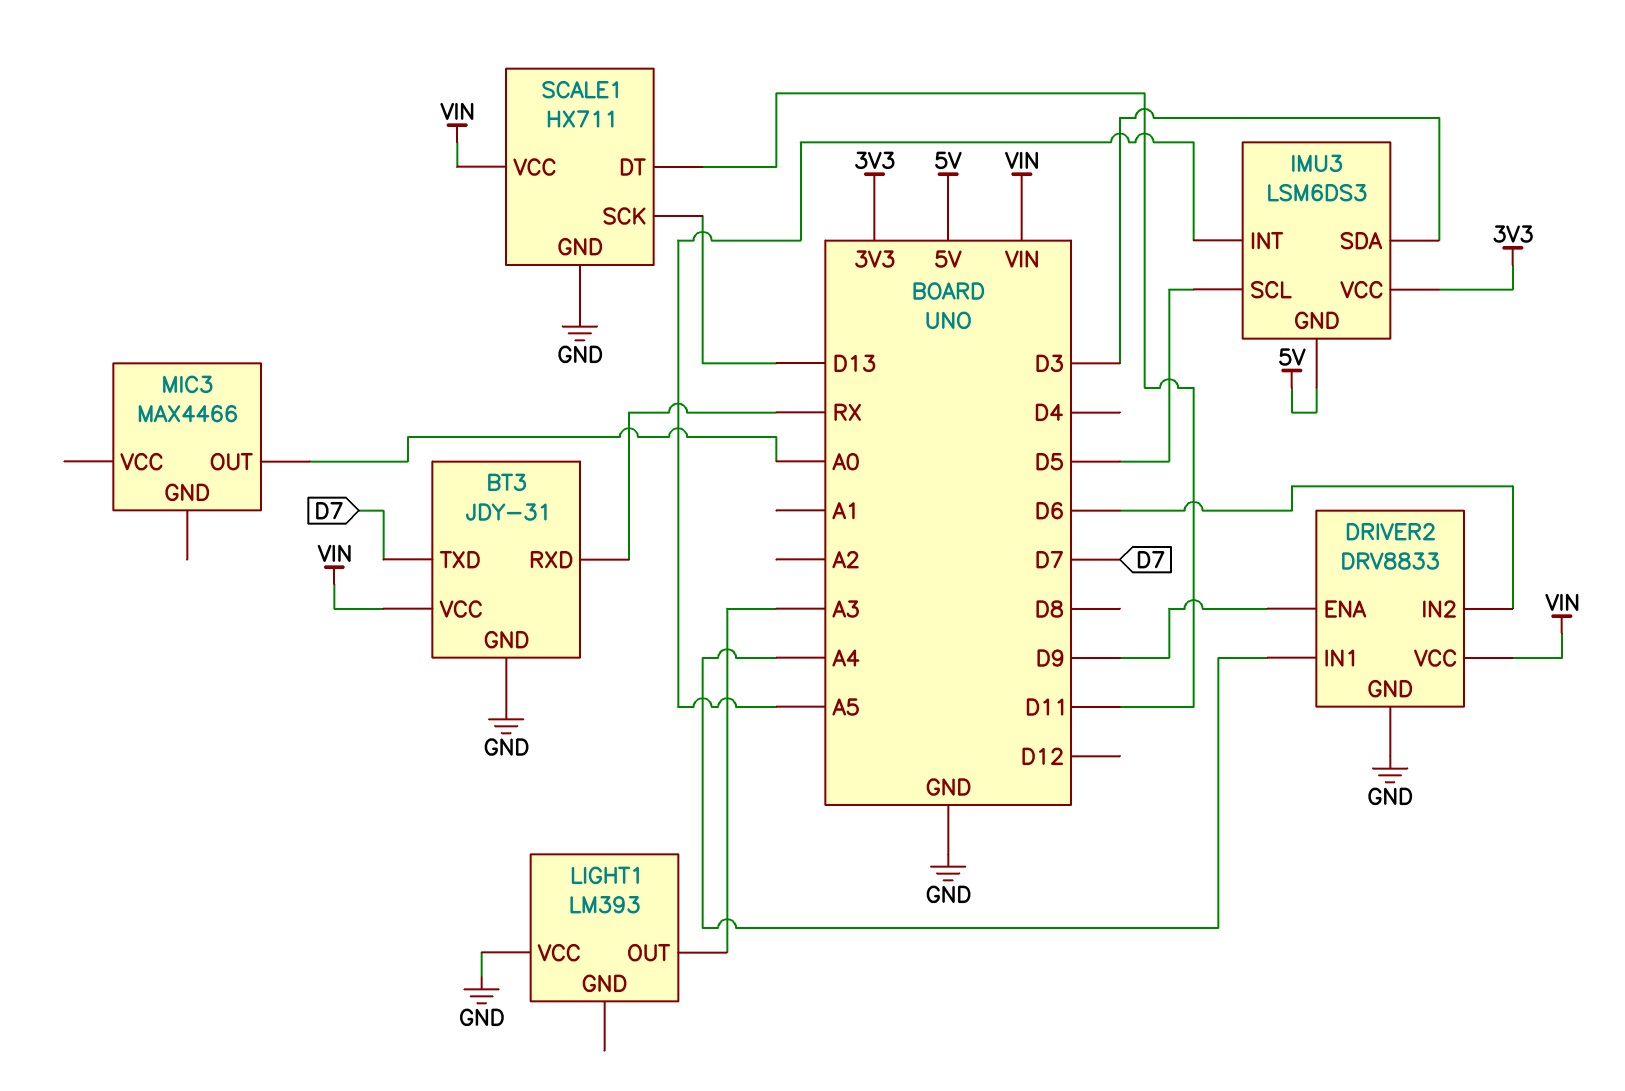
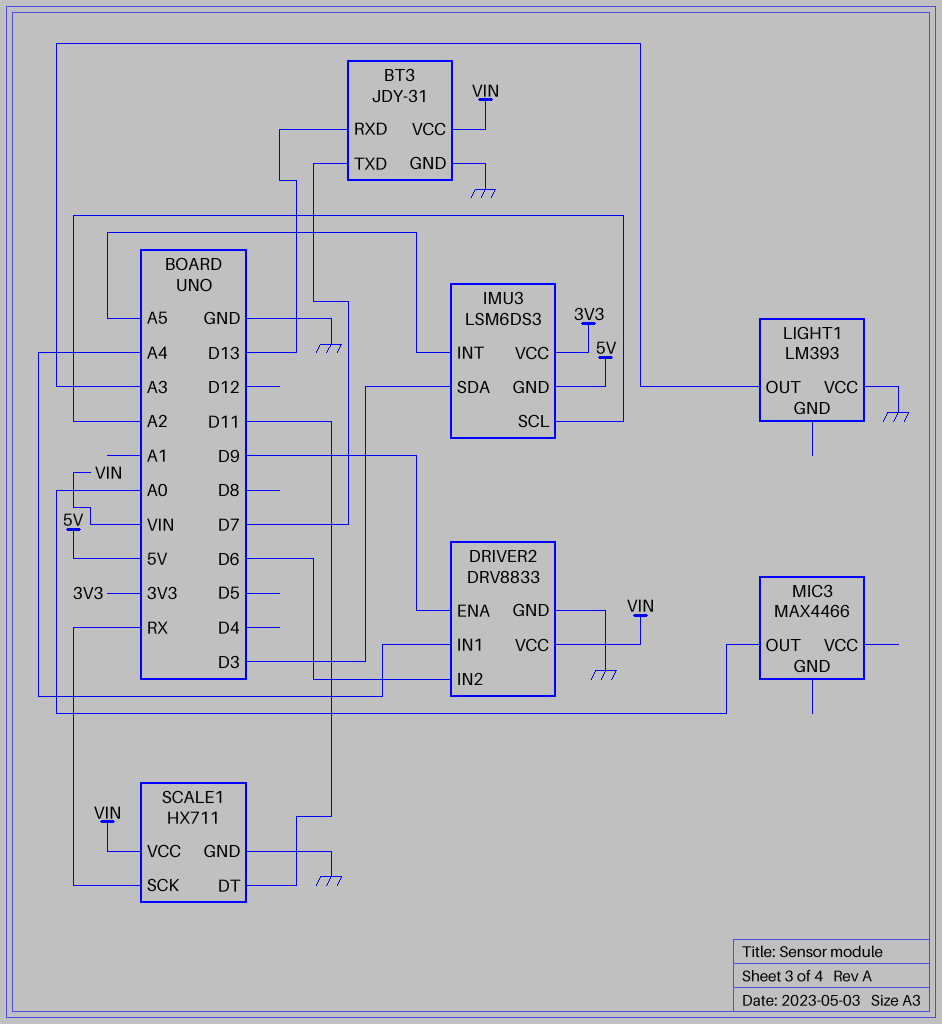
BT3 pin RXD: RX -> D13
IMU3 pin SCL: D5 -> A2
SCALE1 pin SCK: D13 -> RX

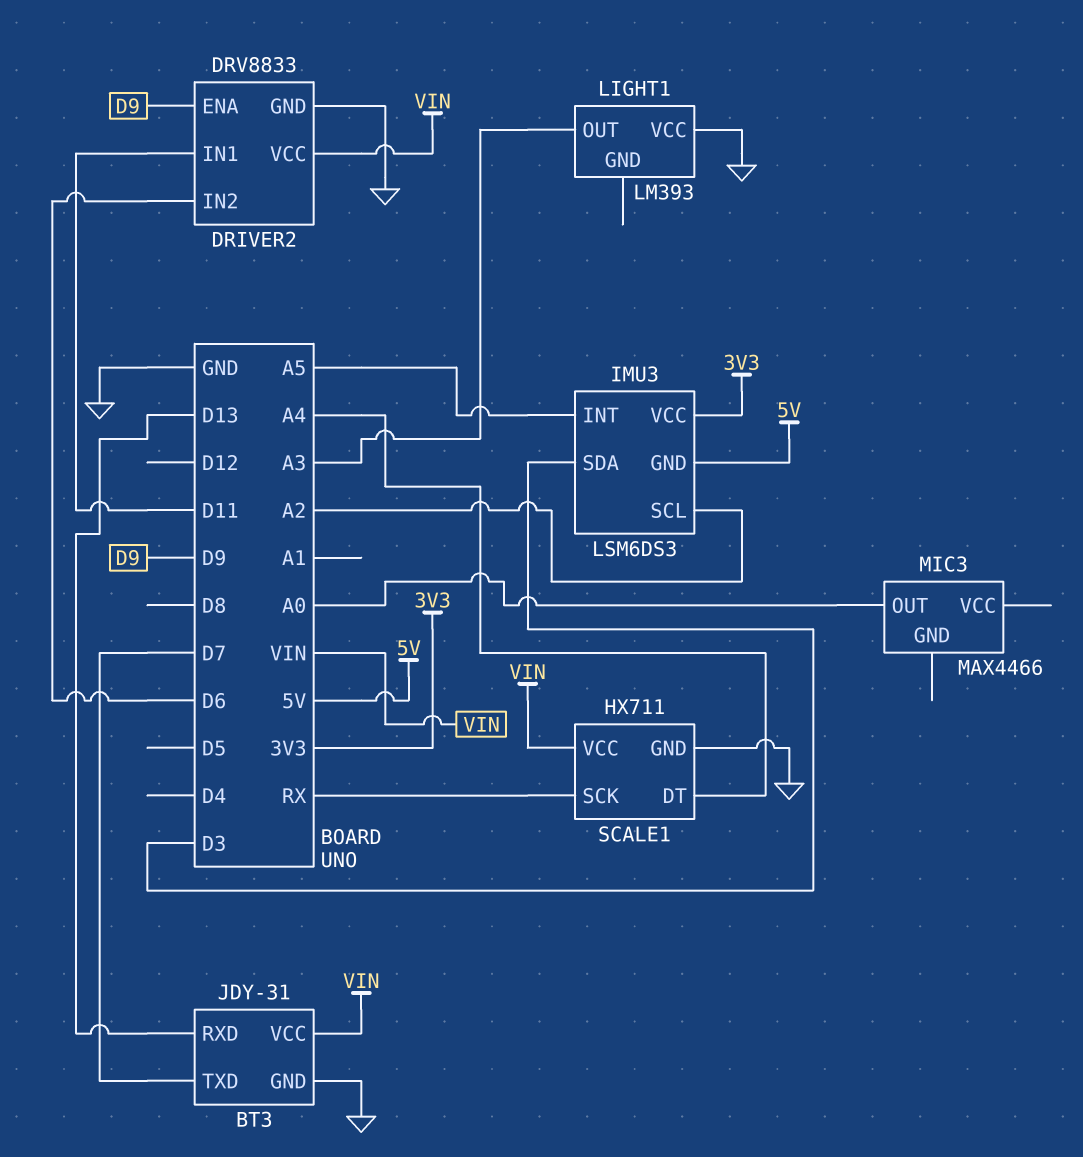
DRIVER2 pin IN1: A4 -> D11
SCALE1 pin DT: D11 -> A4

